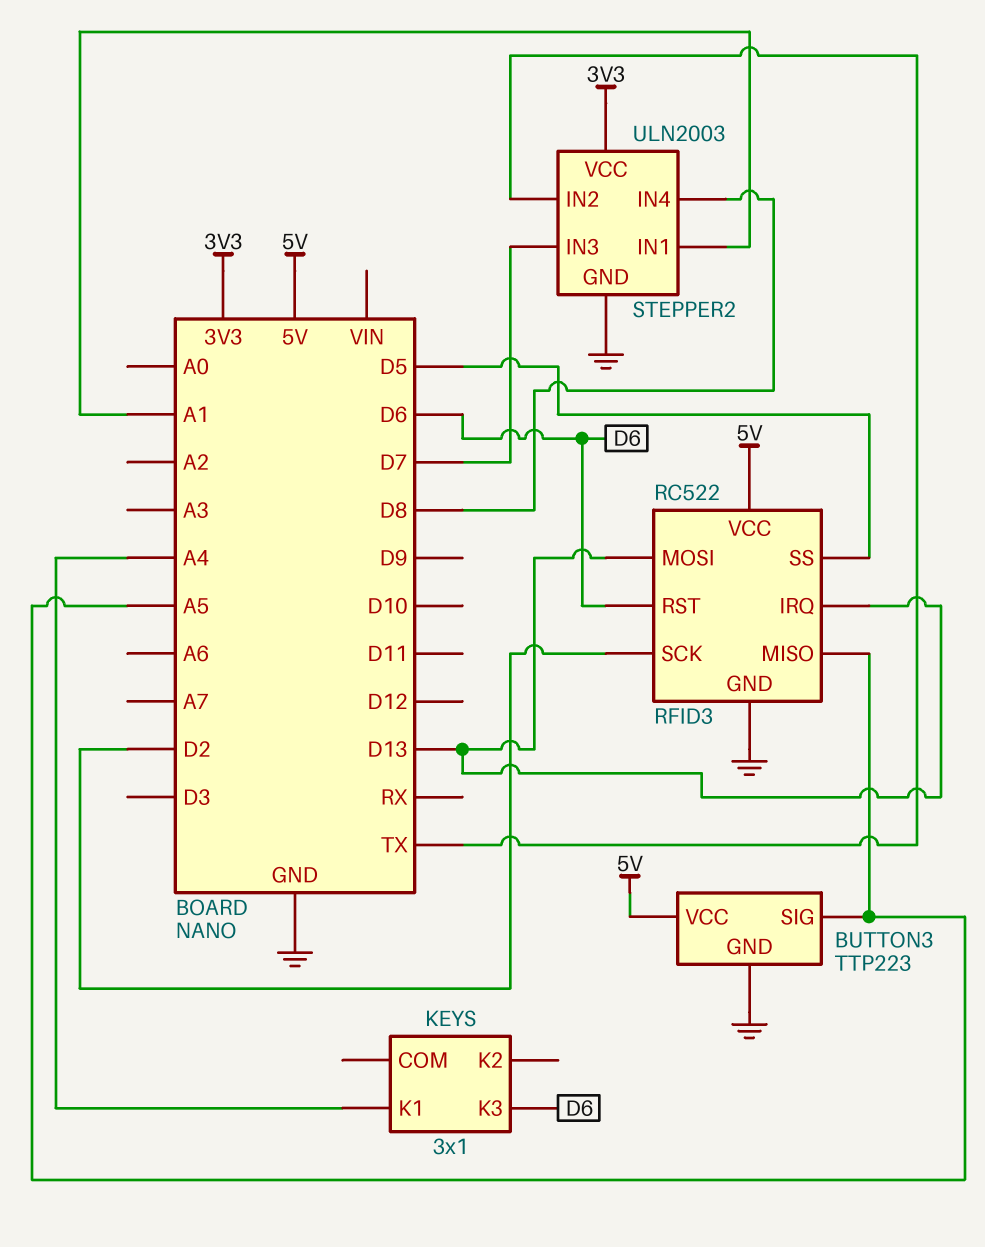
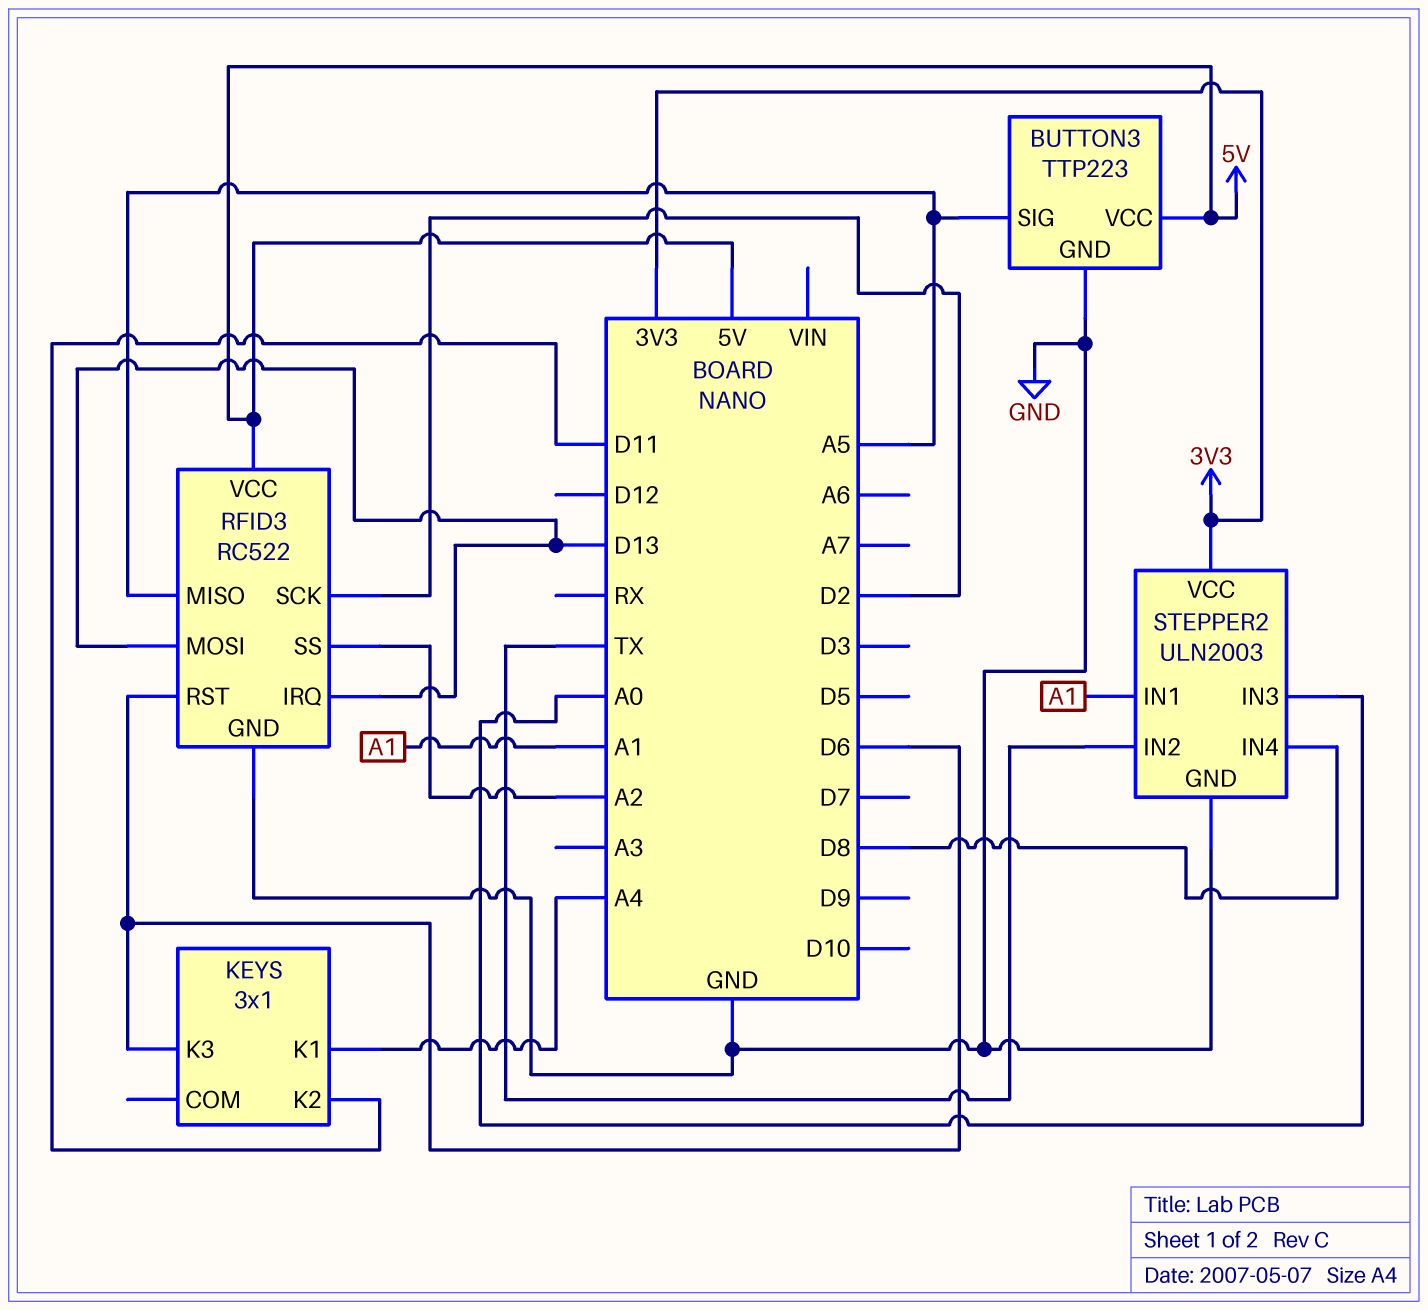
KEYS pin K2: none -> D11
RFID3 pin SS: D5 -> A2
STEPPER2 pin IN3: D7 -> A0

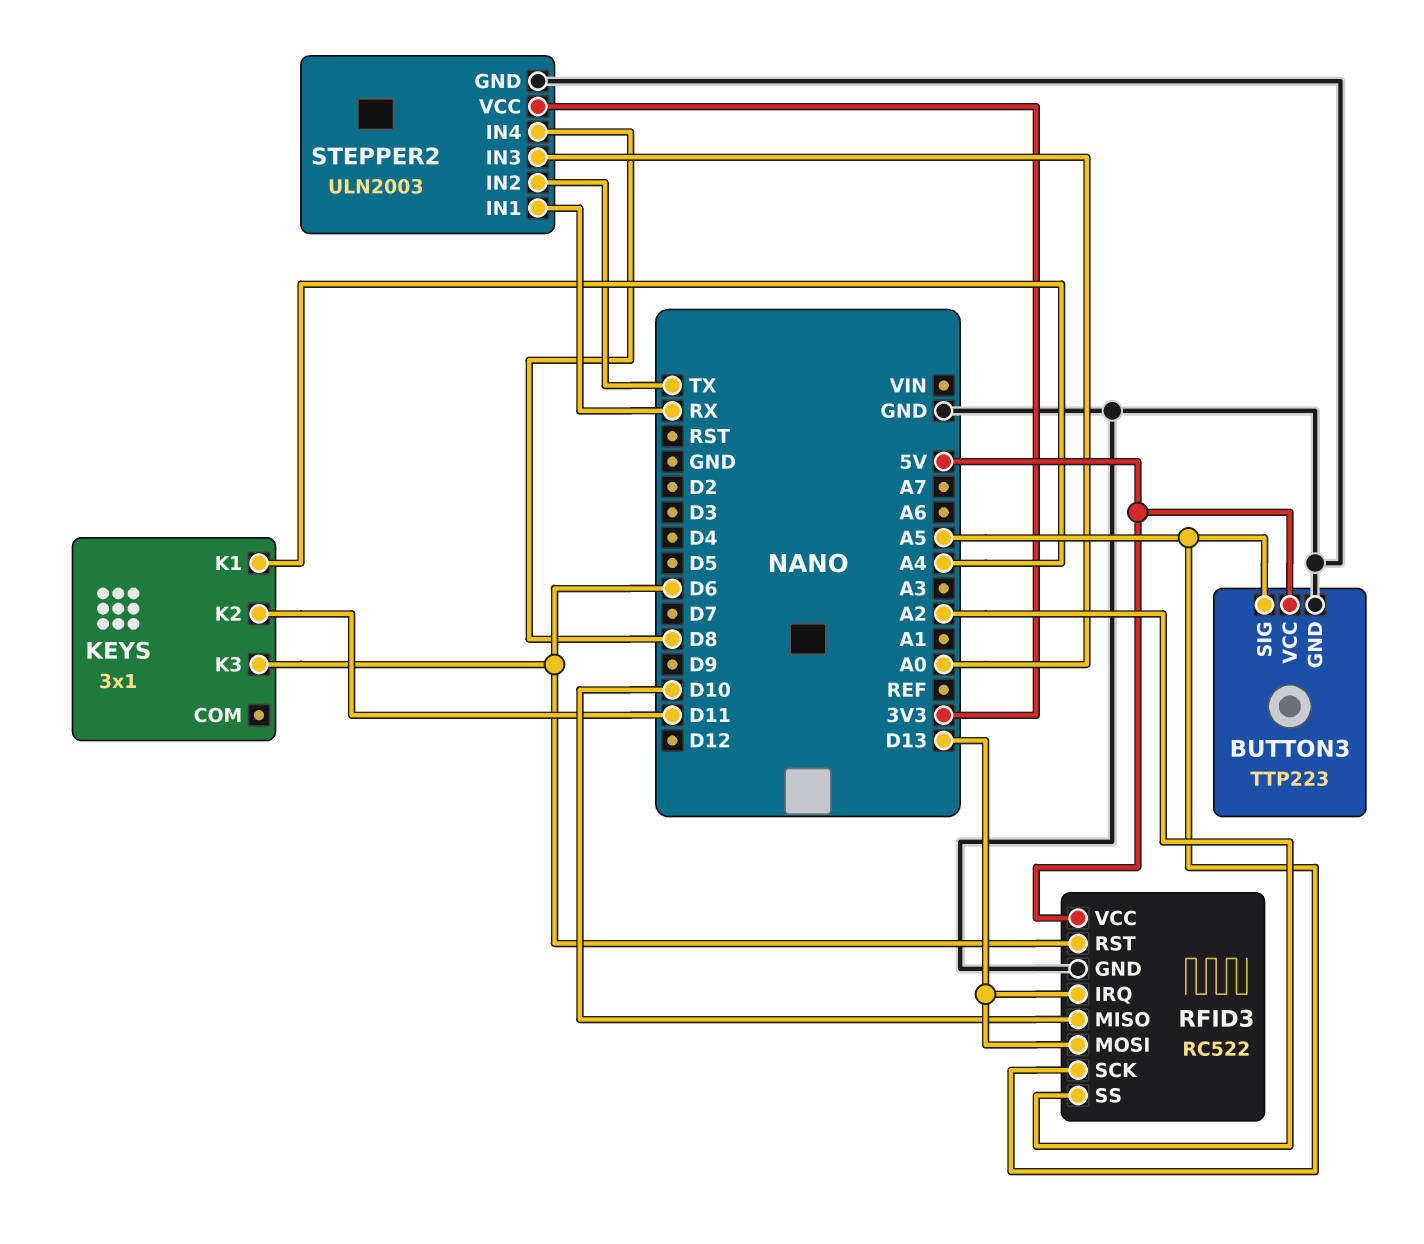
RFID3 pin MISO: A5 -> D10
RFID3 pin SCK: D2 -> A5
STEPPER2 pin IN1: A1 -> RX

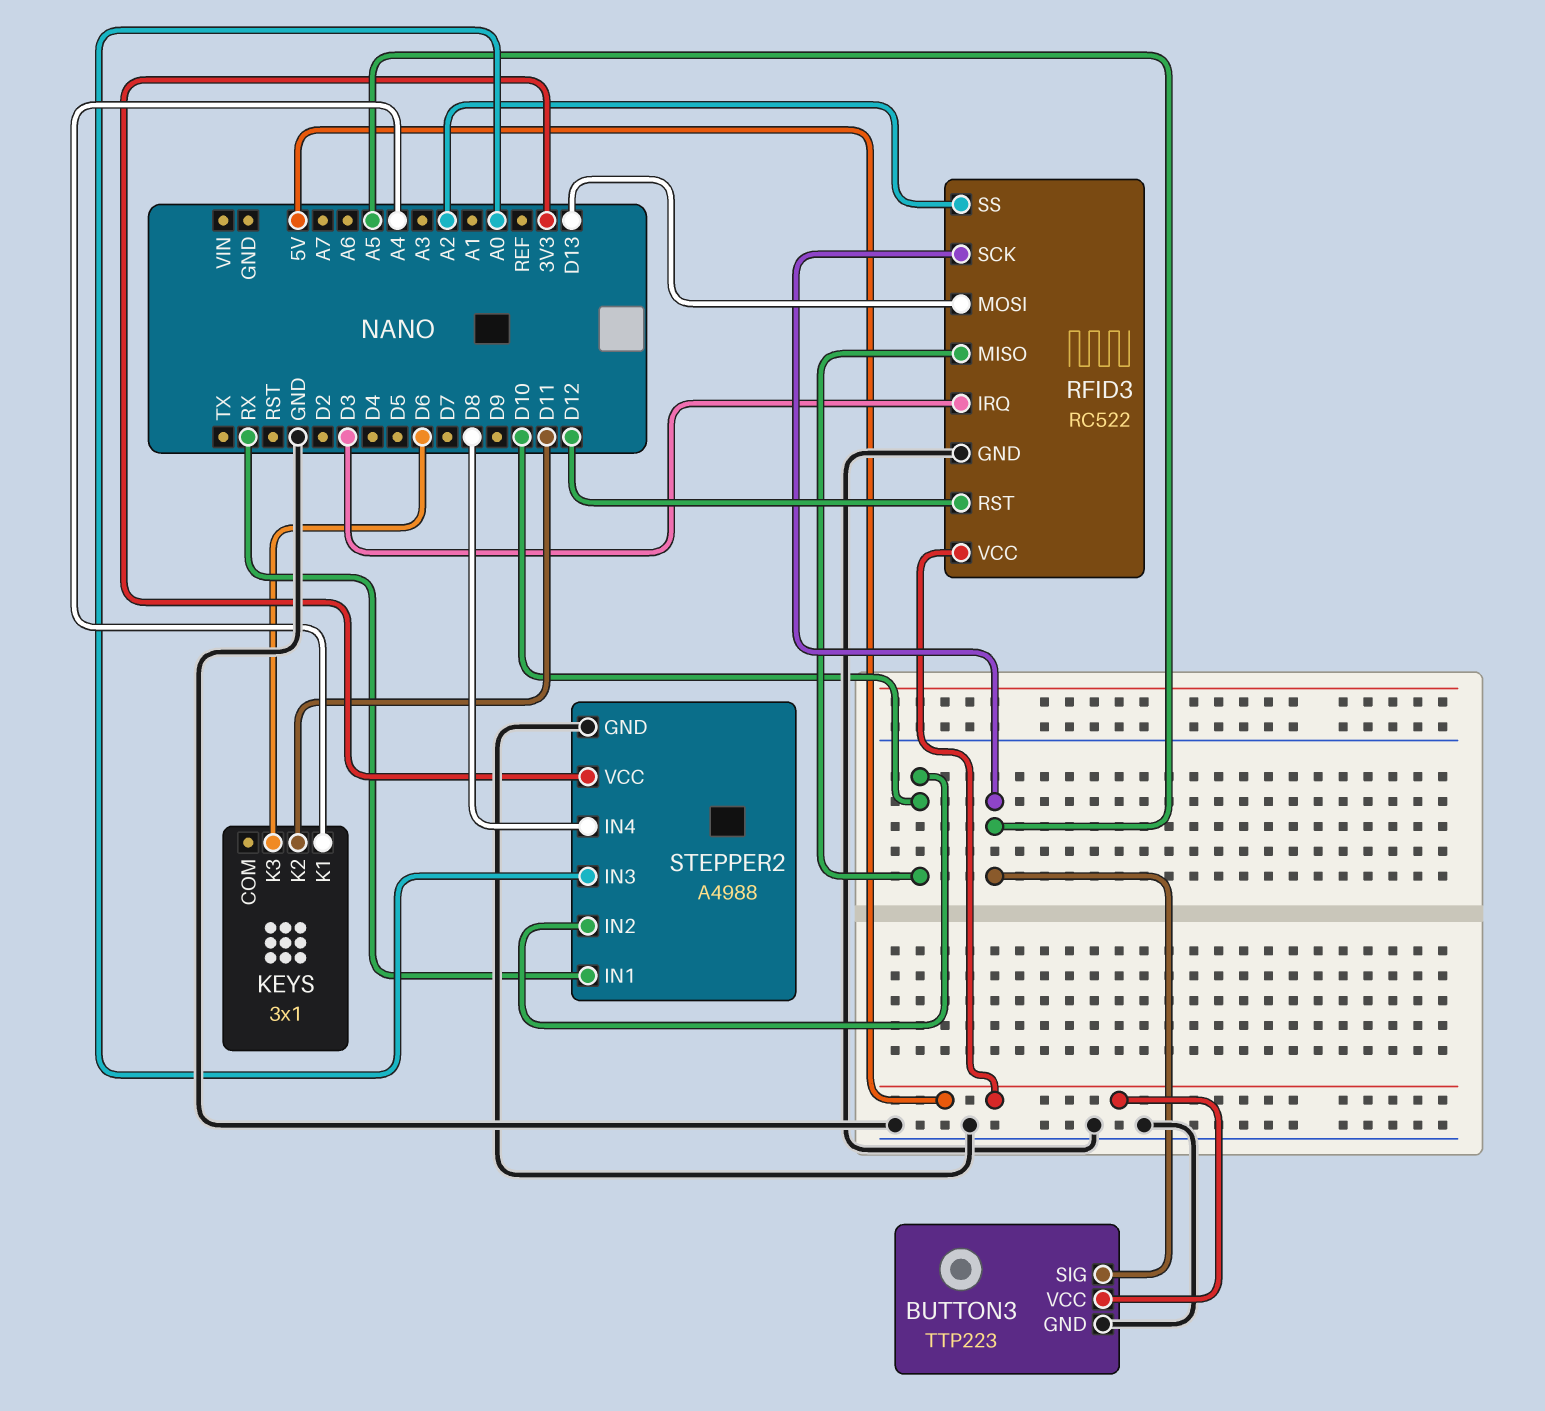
RFID3 pin IRQ: D13 -> D3
RFID3 pin RST: D6 -> D12
STEPPER2: ULN2003 -> A4988
STEPPER2 pin IN2: TX -> D10

